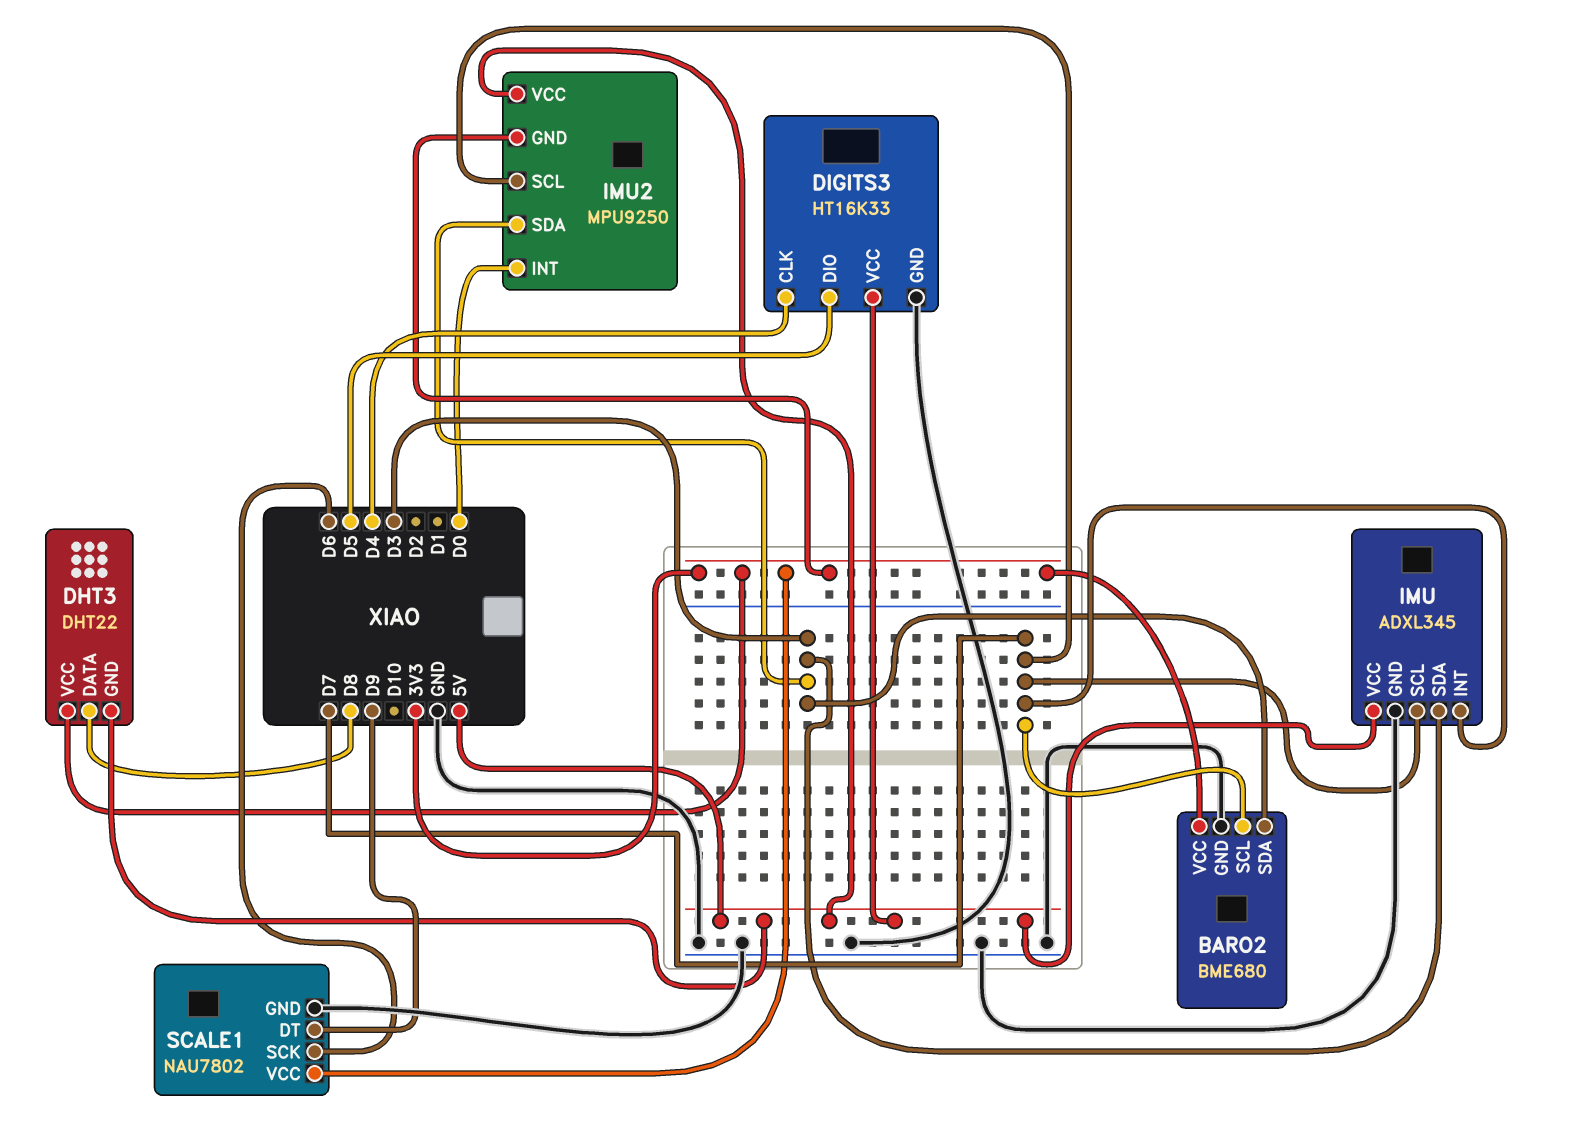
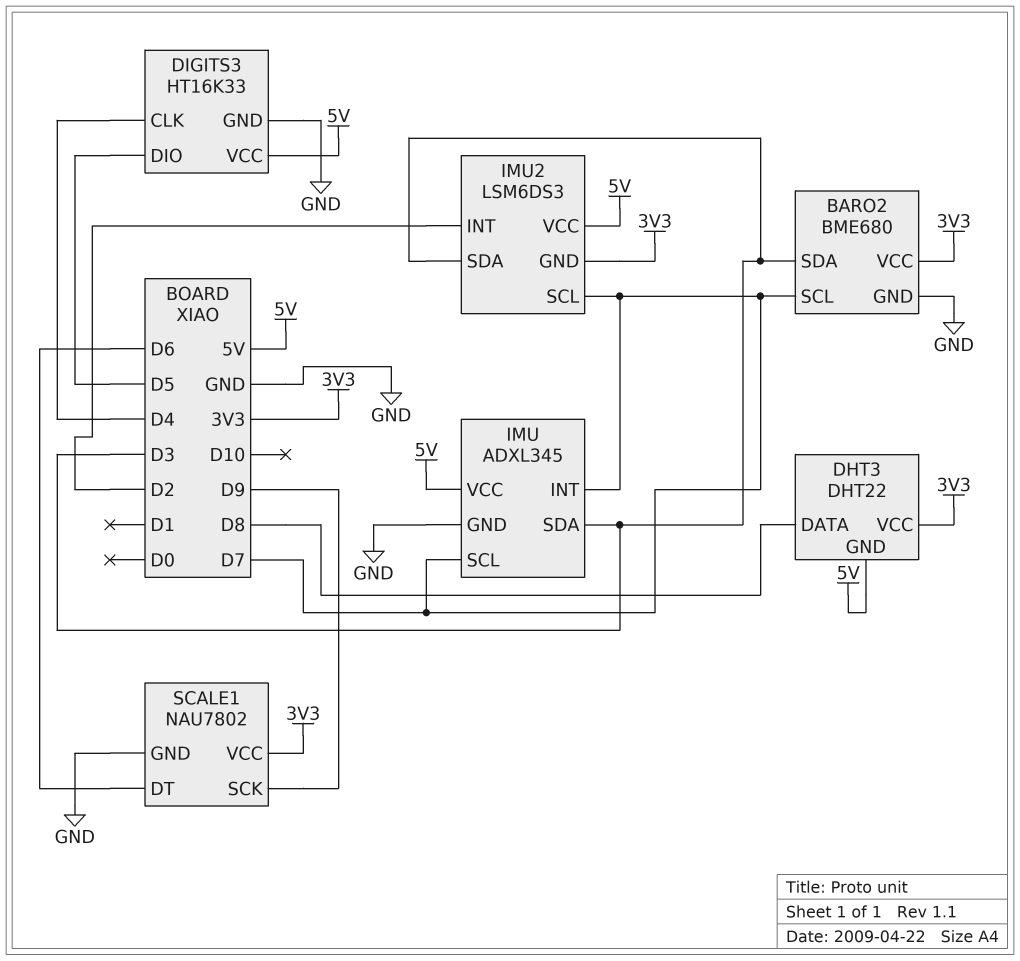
IMU2: MPU9250 -> LSM6DS3
IMU2 pin INT: D0 -> D2
SCALE1 pin DT: D9 -> D6
SCALE1 pin SCK: D6 -> D9

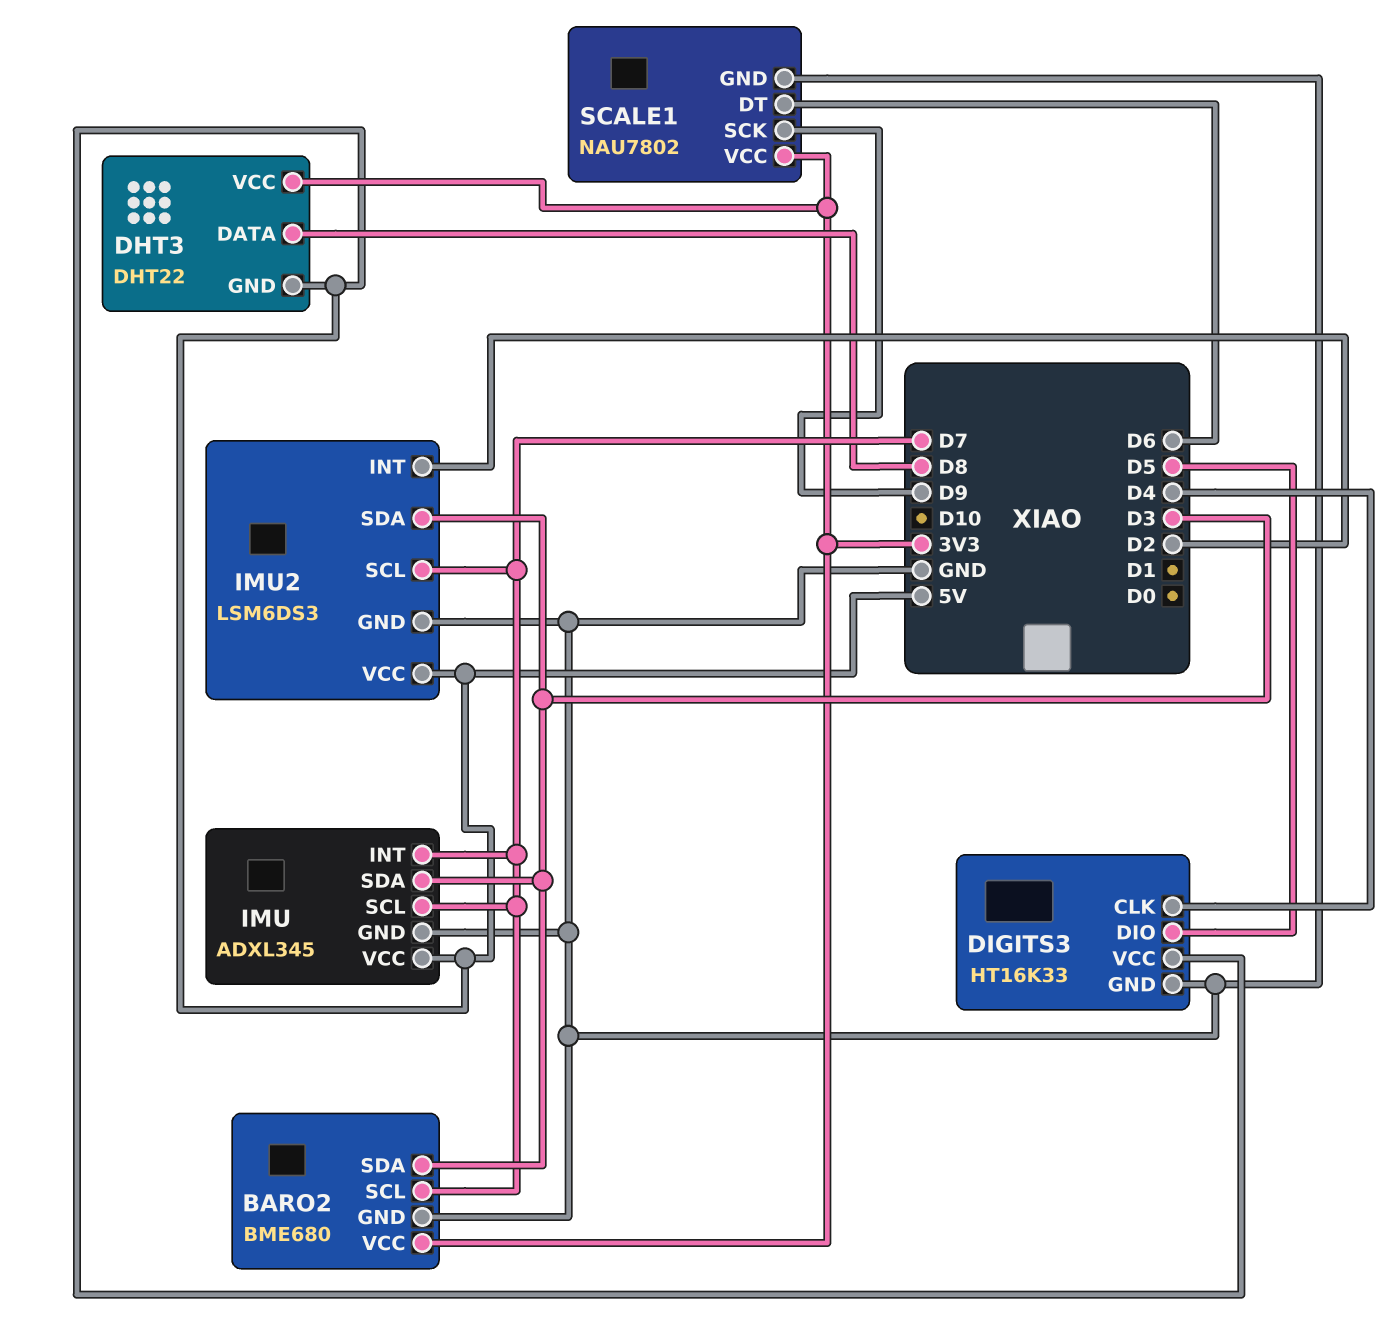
IMU2 pin GND: 3V3 -> GND

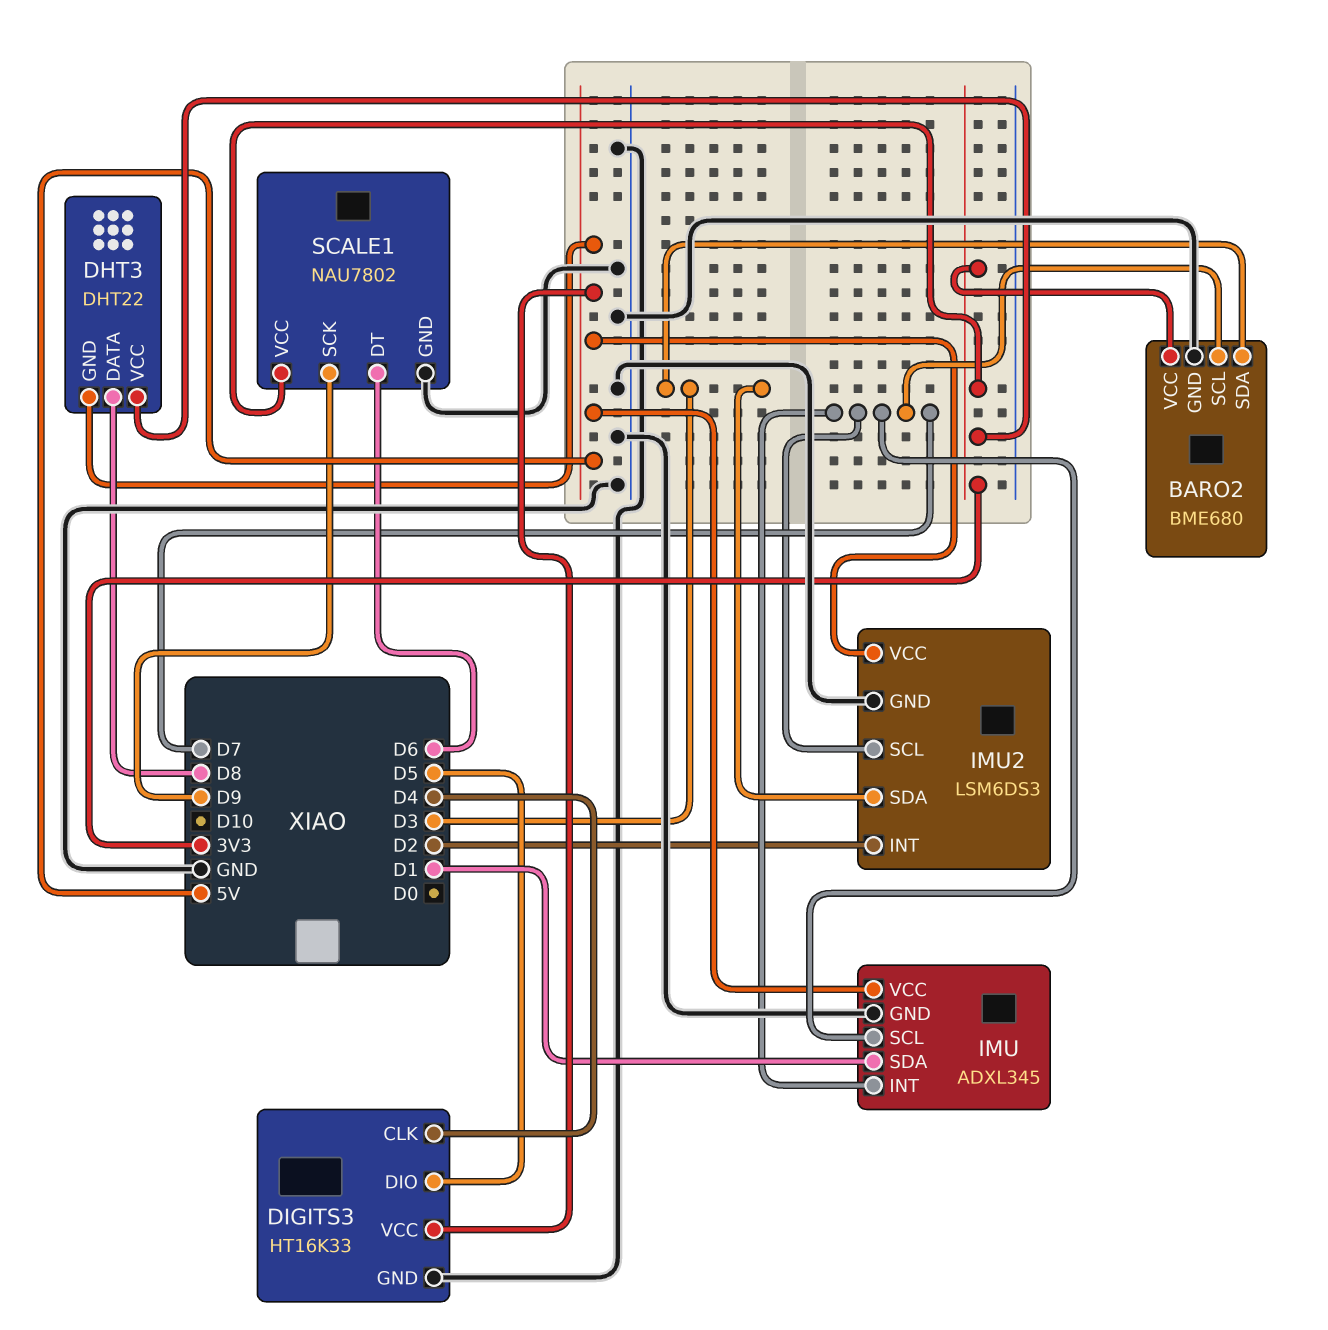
IMU pin SDA: D3 -> D1

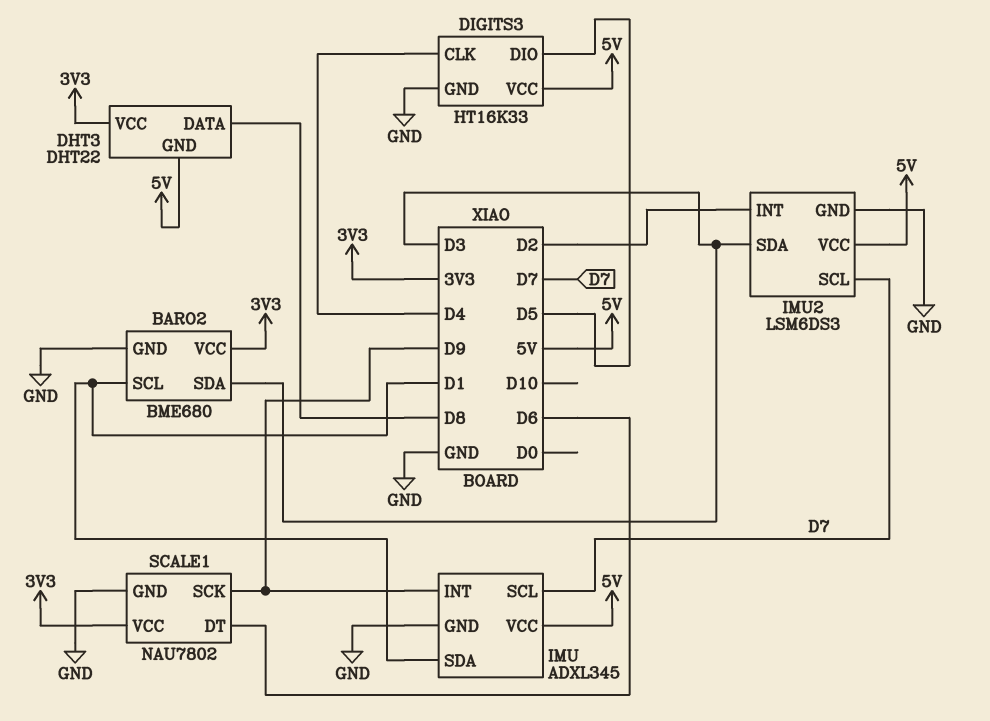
BARO2 pin SCL: D7 -> D1
IMU pin INT: D7 -> D9

